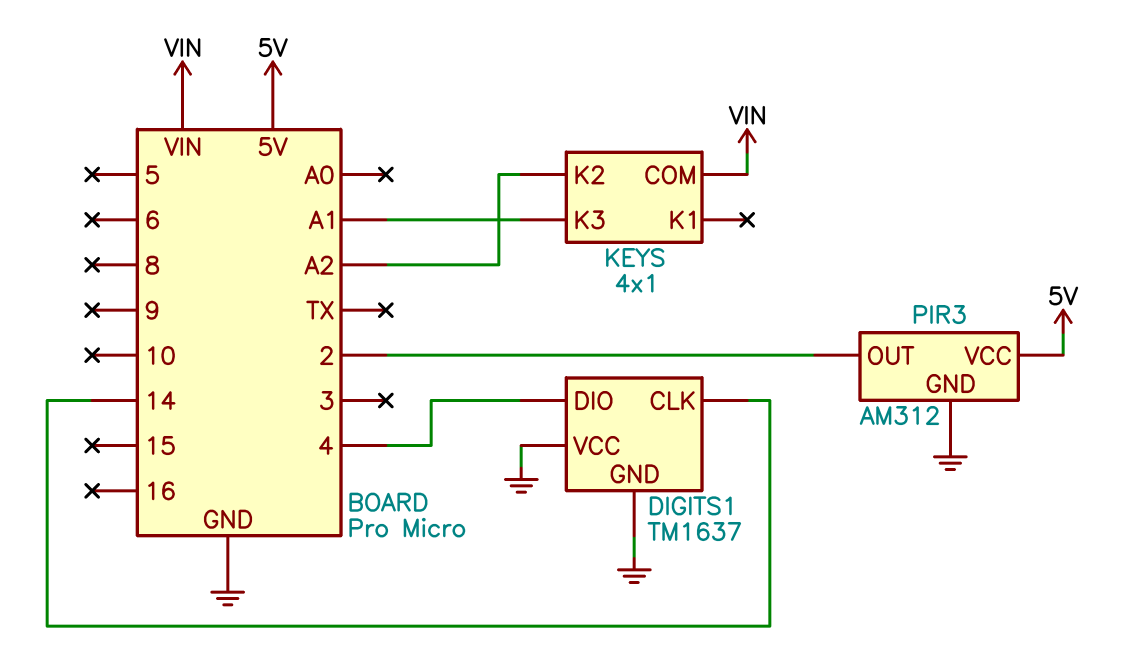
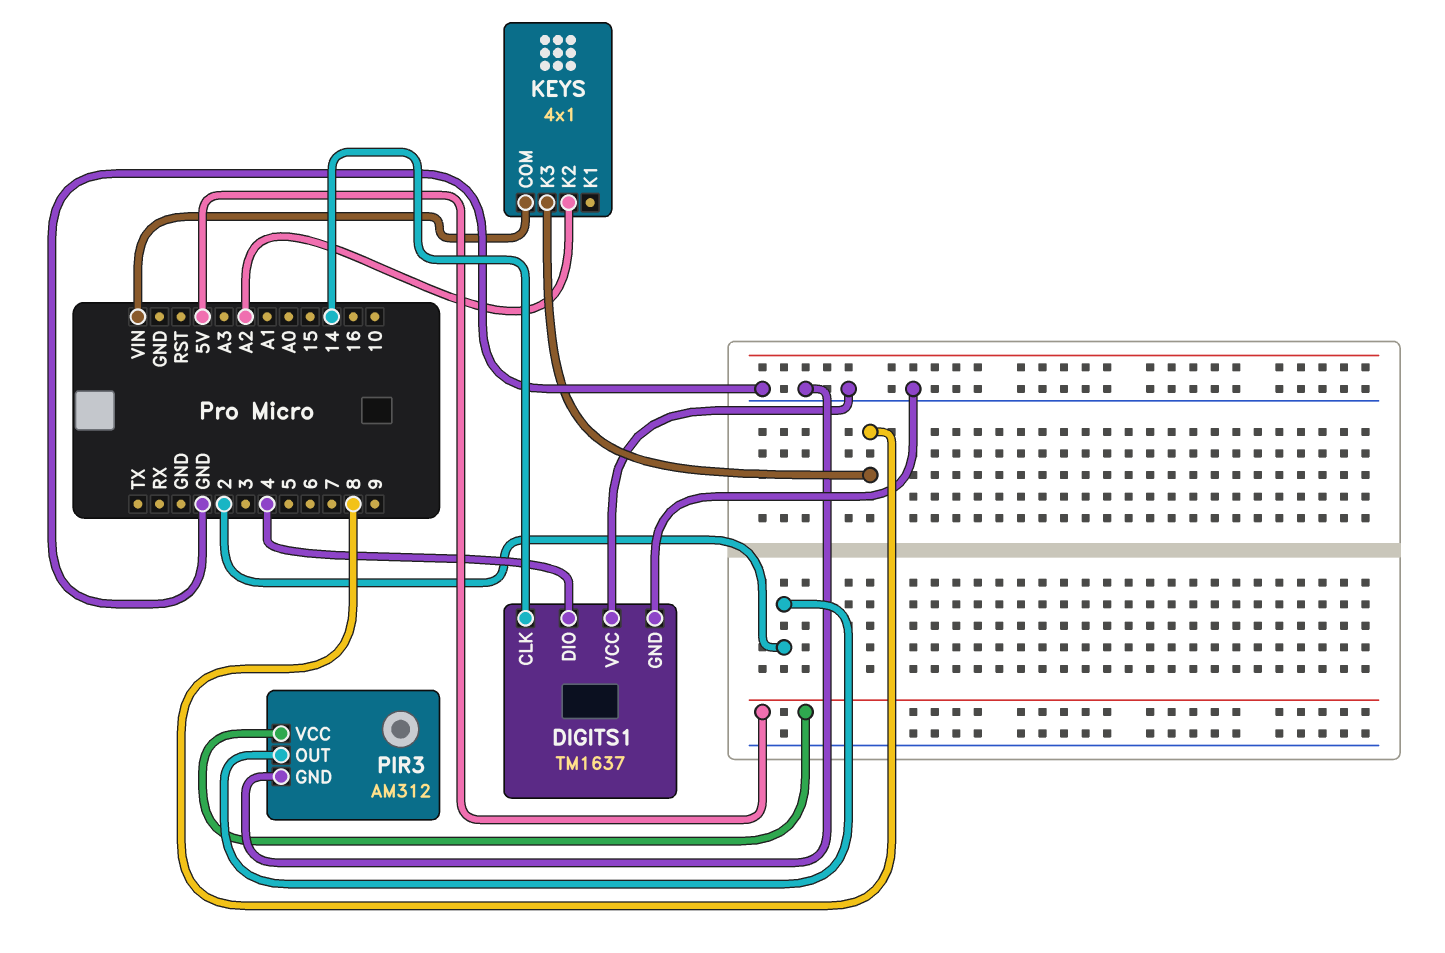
KEYS pin K3: A1 -> 8

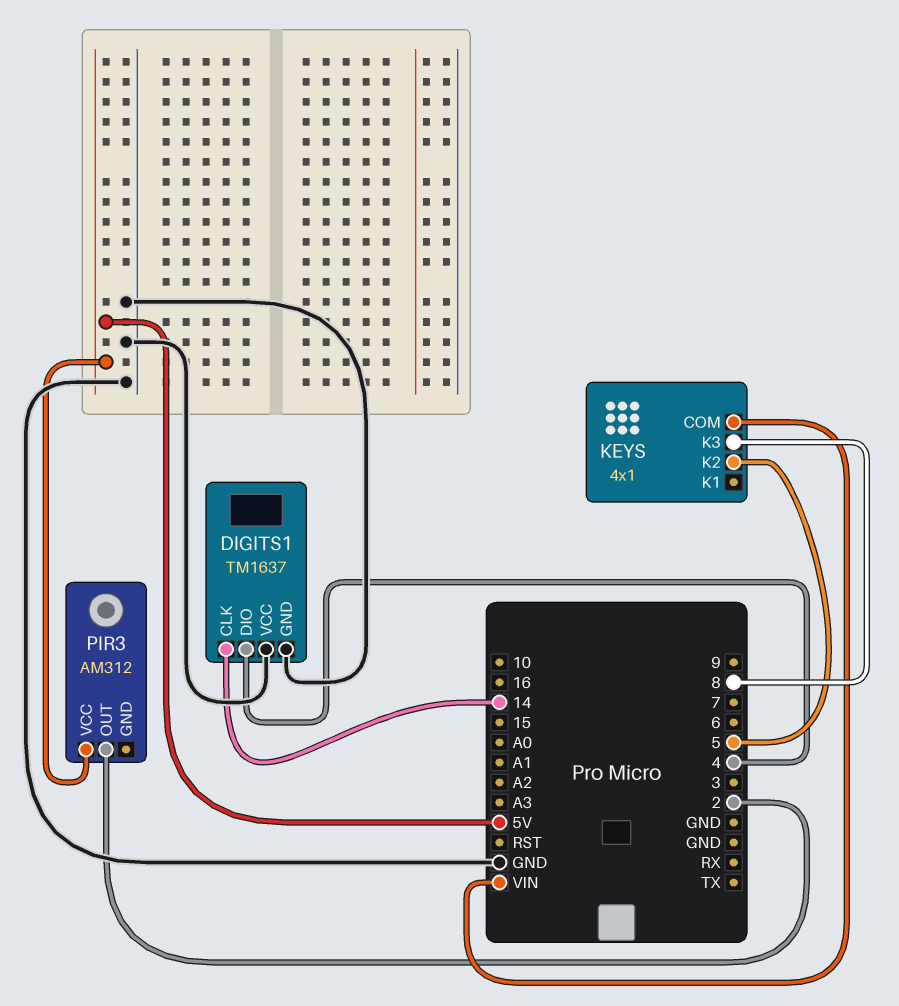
KEYS pin K2: A2 -> 5
PIR3 pin GND: GND -> none

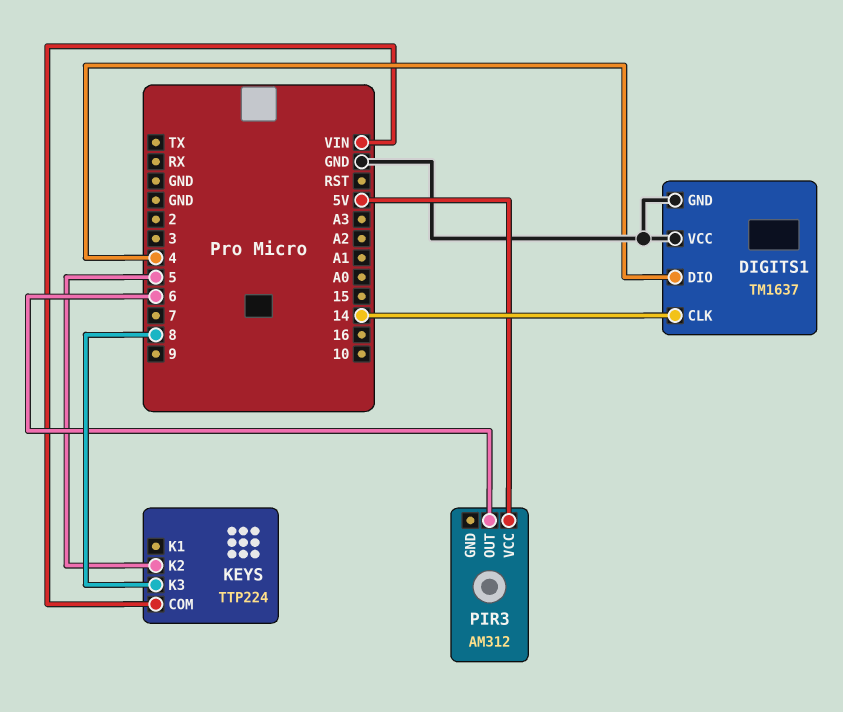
KEYS: 4x1 -> TTP224
PIR3 pin OUT: 2 -> 6

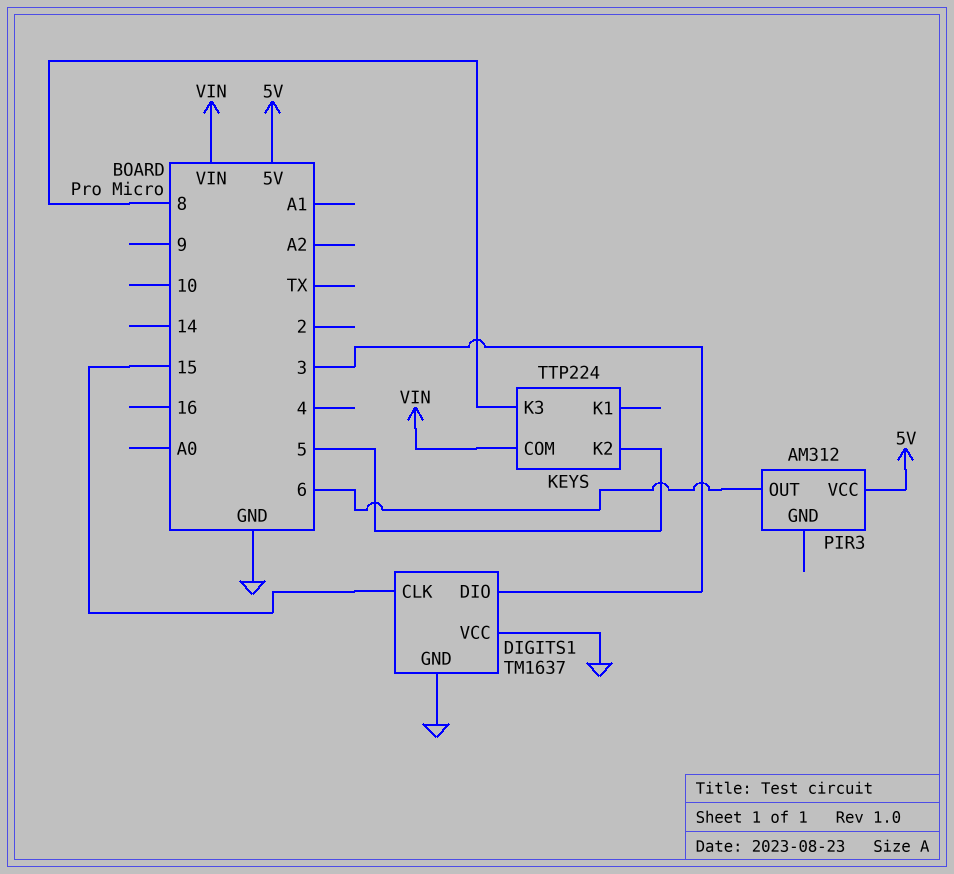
DIGITS1 pin CLK: 14 -> 15
DIGITS1 pin DIO: 4 -> 3

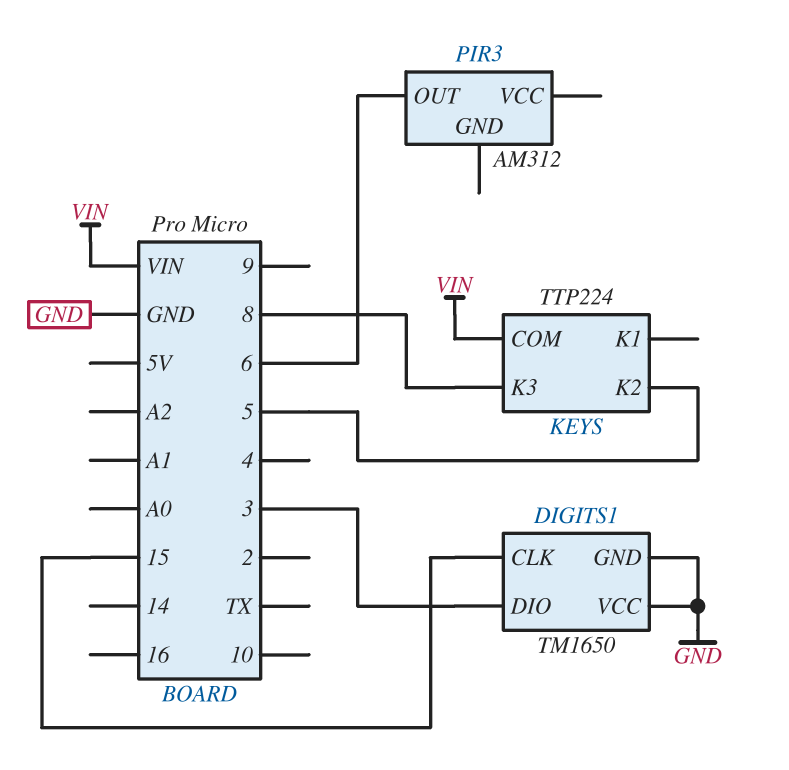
DIGITS1: TM1637 -> TM1650
PIR3 pin VCC: 5V -> none

